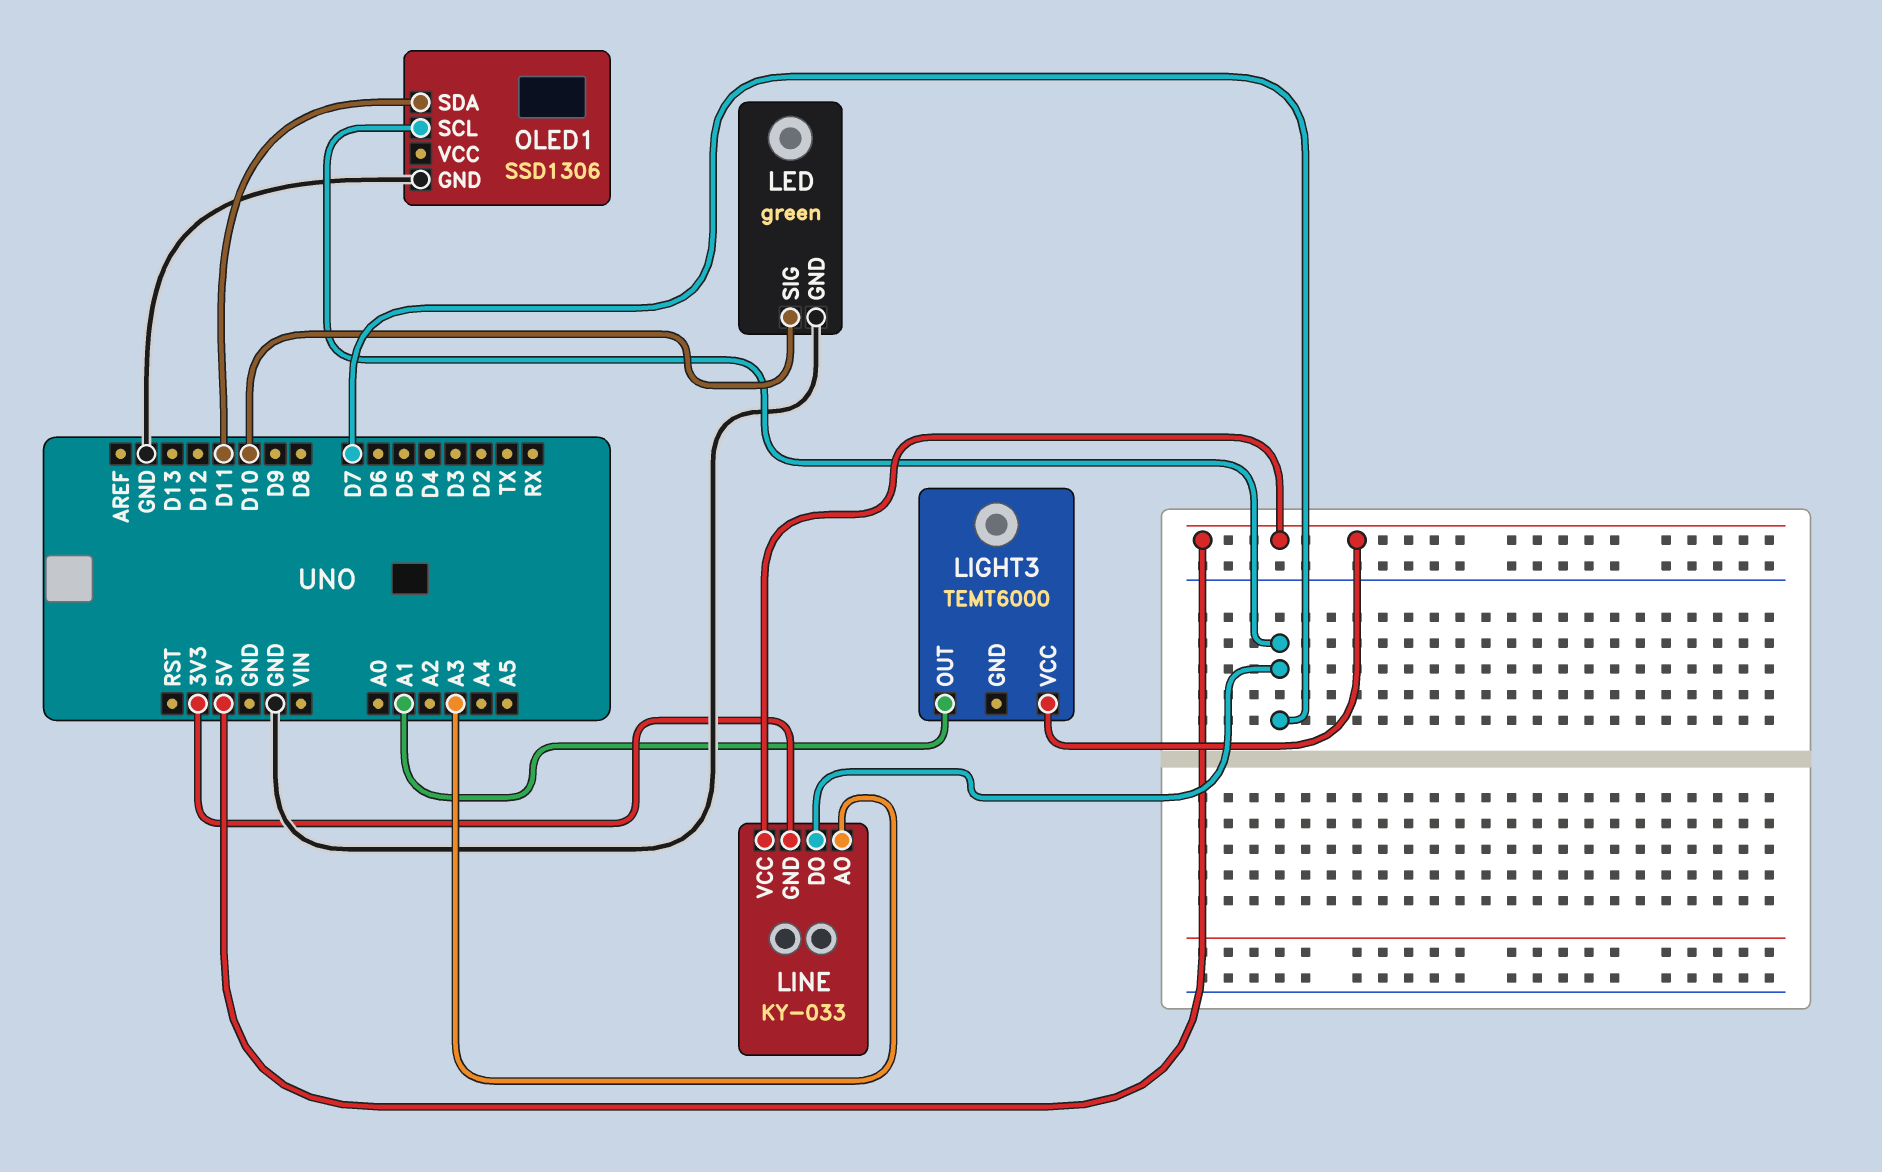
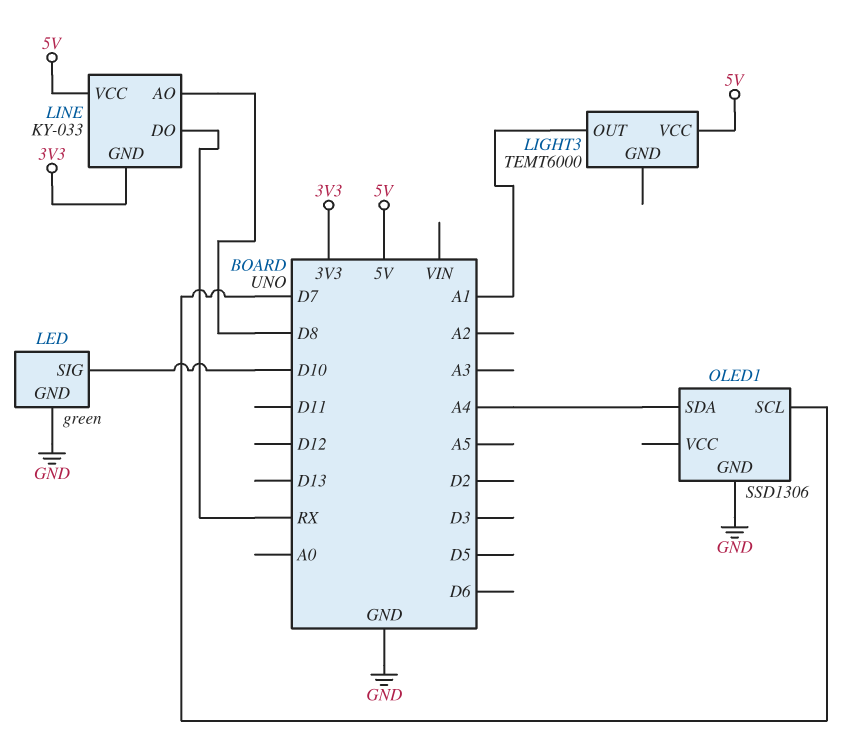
LINE pin AO: A3 -> D8
LINE pin DO: D7 -> RX
OLED1 pin SDA: D11 -> A4

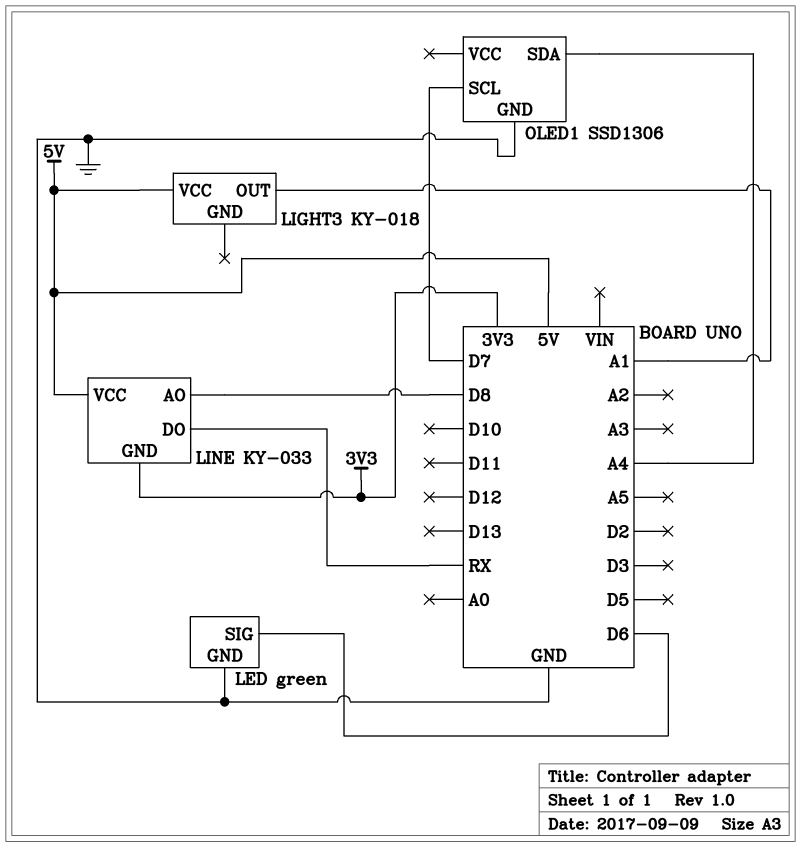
LED pin SIG: D10 -> D6
LIGHT3: TEMT6000 -> KY-018

